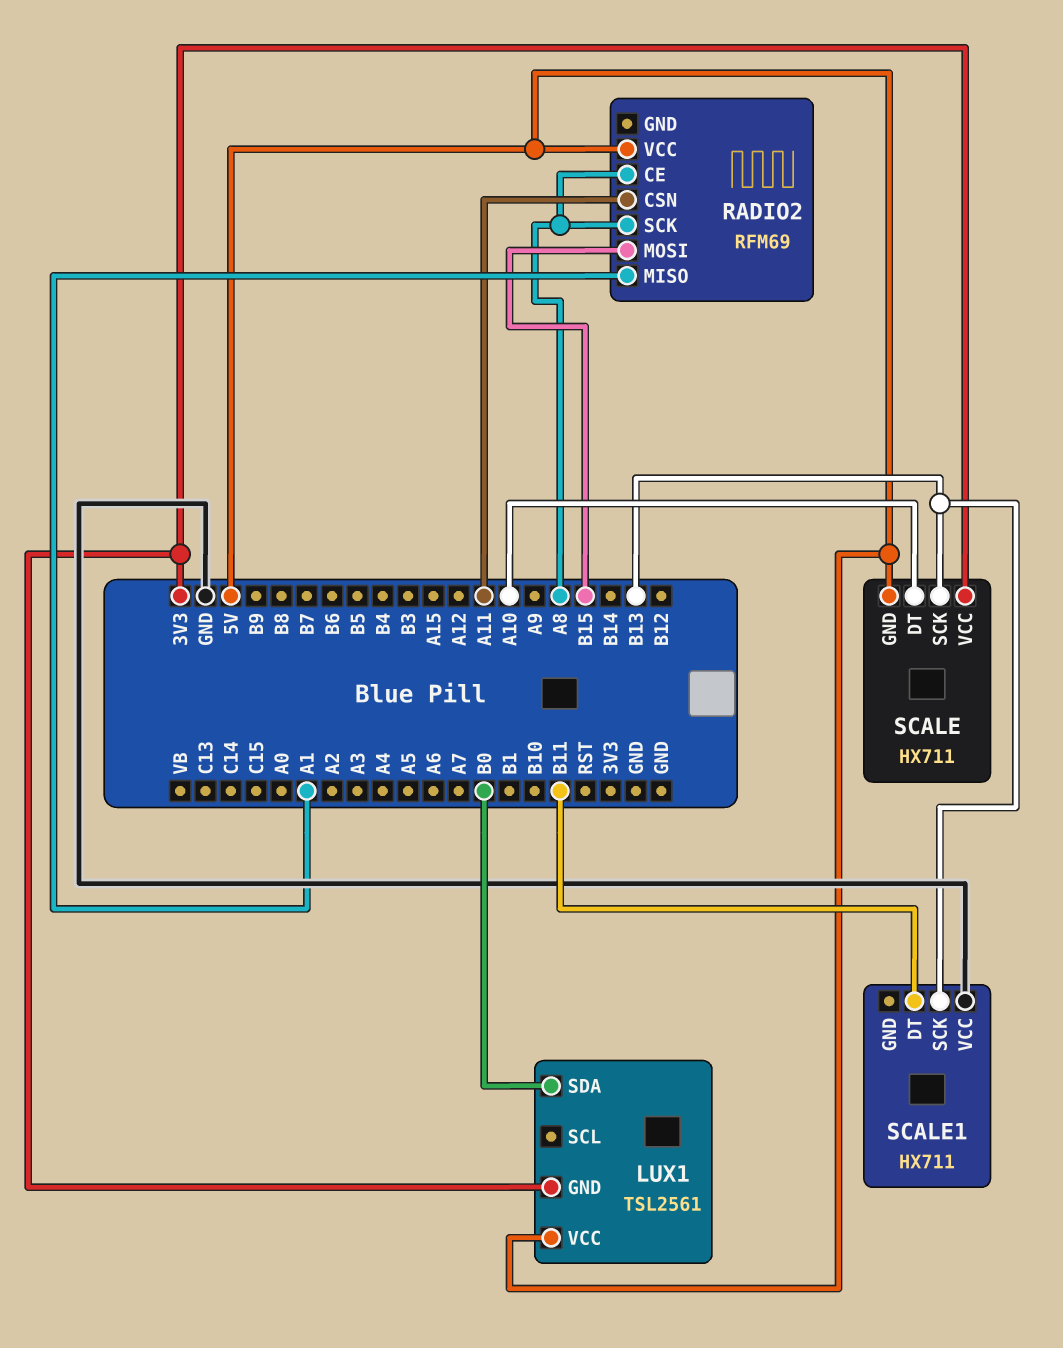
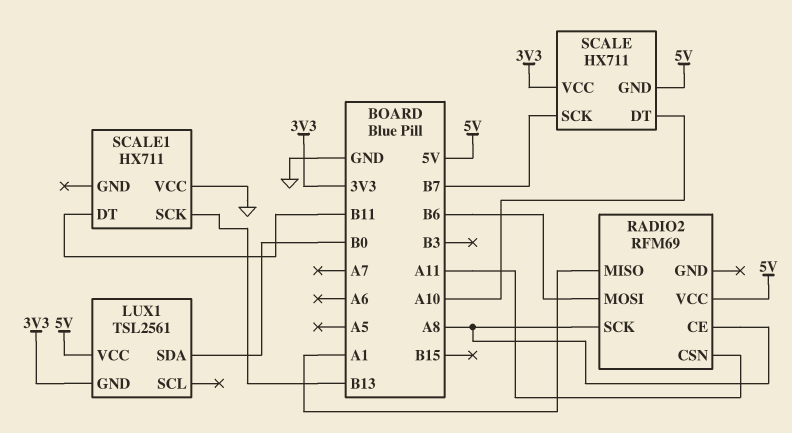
RADIO2 pin MOSI: B15 -> B6
SCALE pin SCK: B13 -> B7

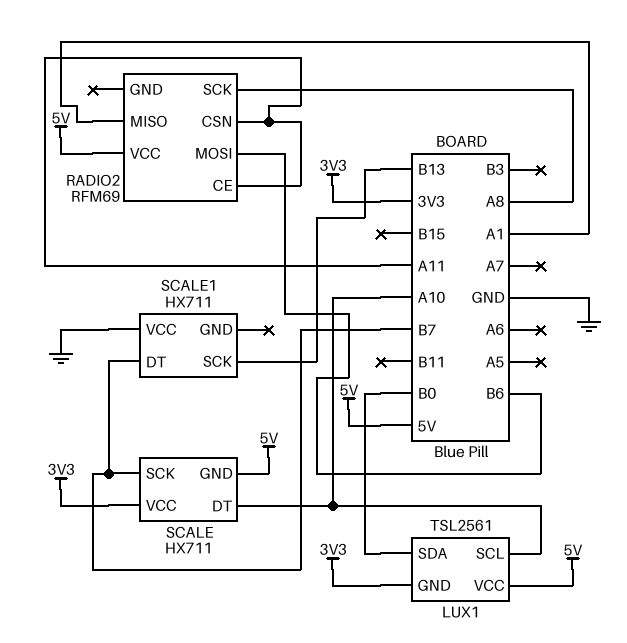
LUX1 pin SCL: none -> A10
RADIO2 pin CE: A8 -> A11
SCALE1 pin DT: B11 -> B7

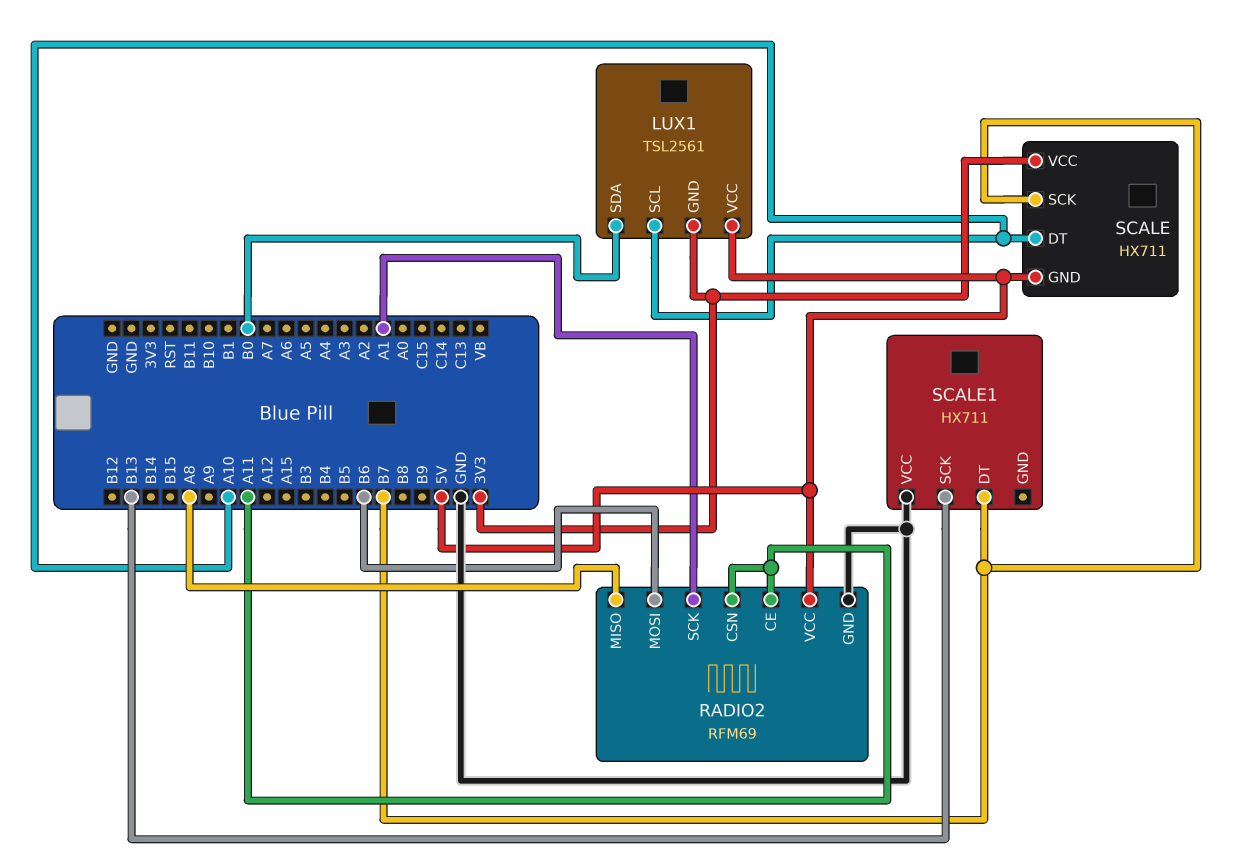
RADIO2 pin GND: none -> GND
RADIO2 pin MISO: A1 -> A8
RADIO2 pin SCK: A8 -> A1

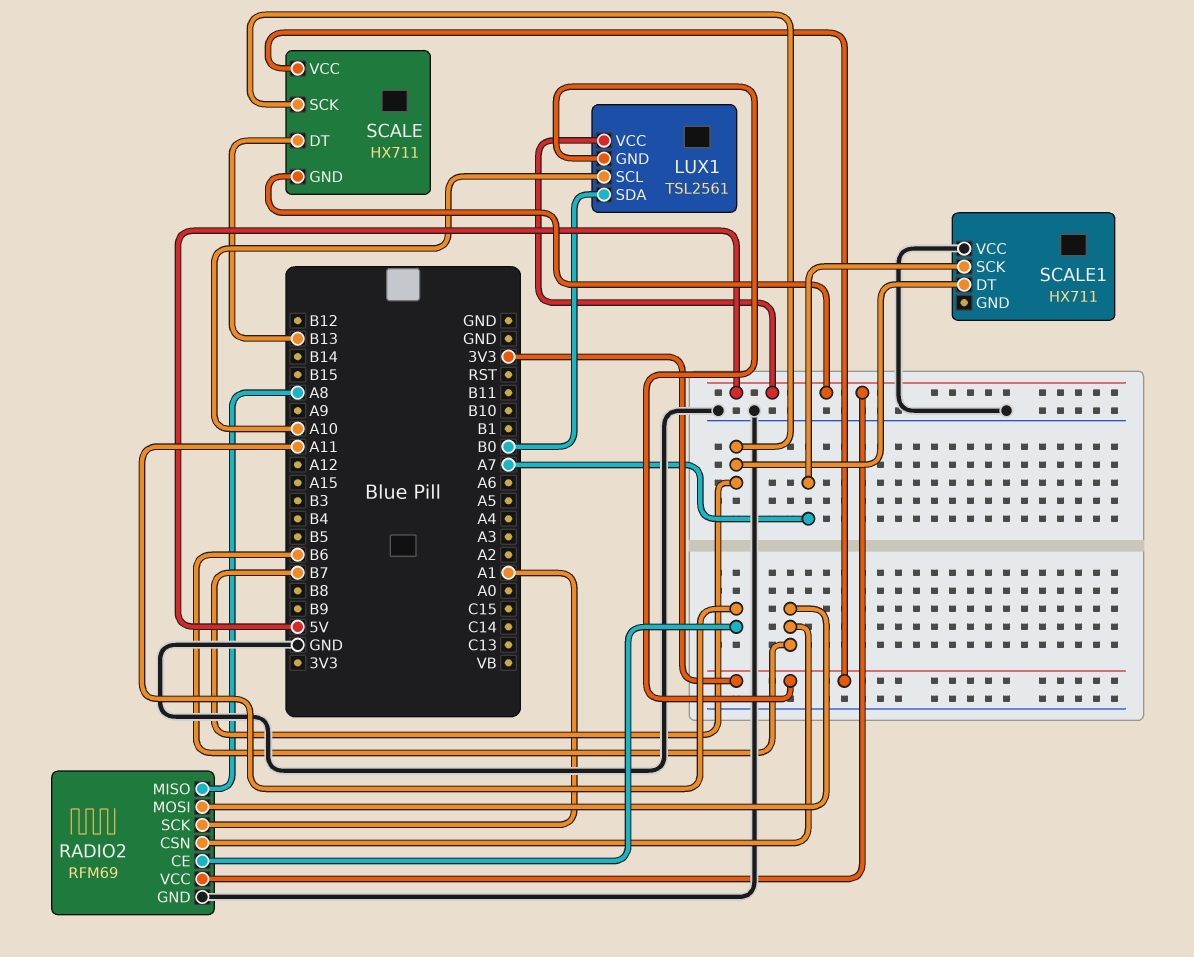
RADIO2 pin CSN: A11 -> B6
SCALE pin DT: A10 -> B13
SCALE1 pin SCK: B13 -> A7

